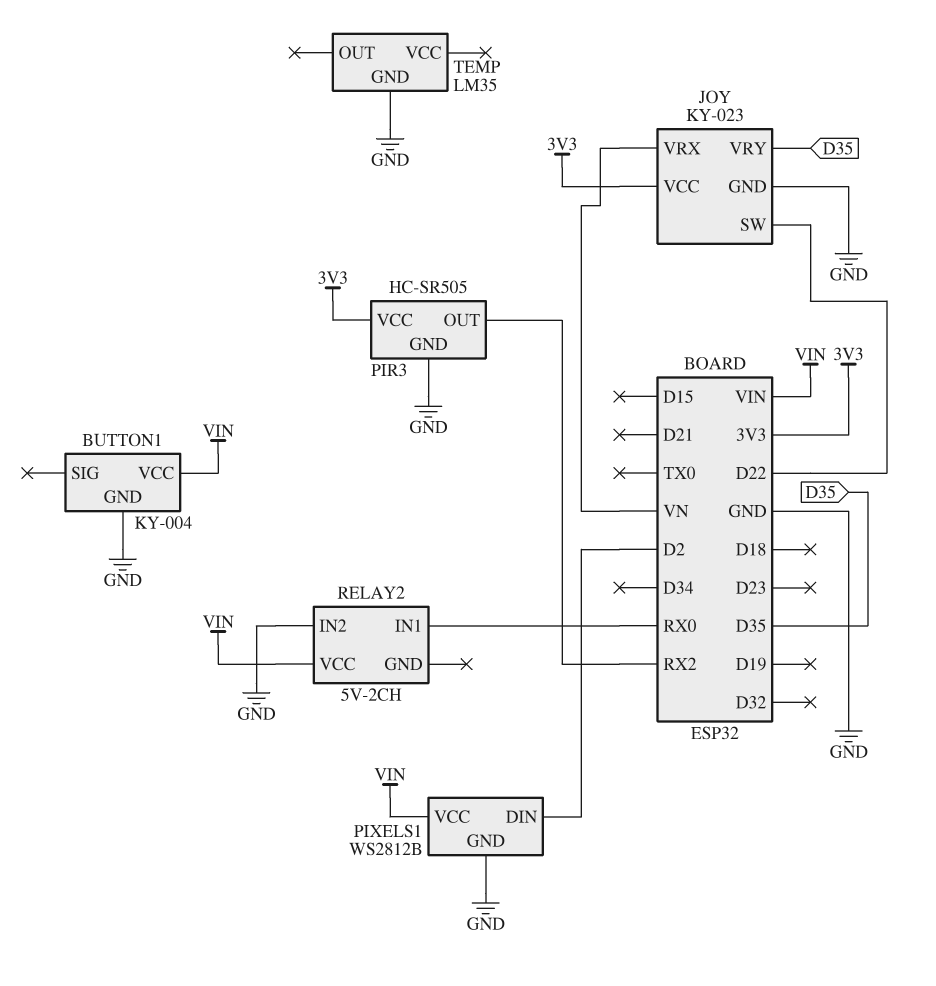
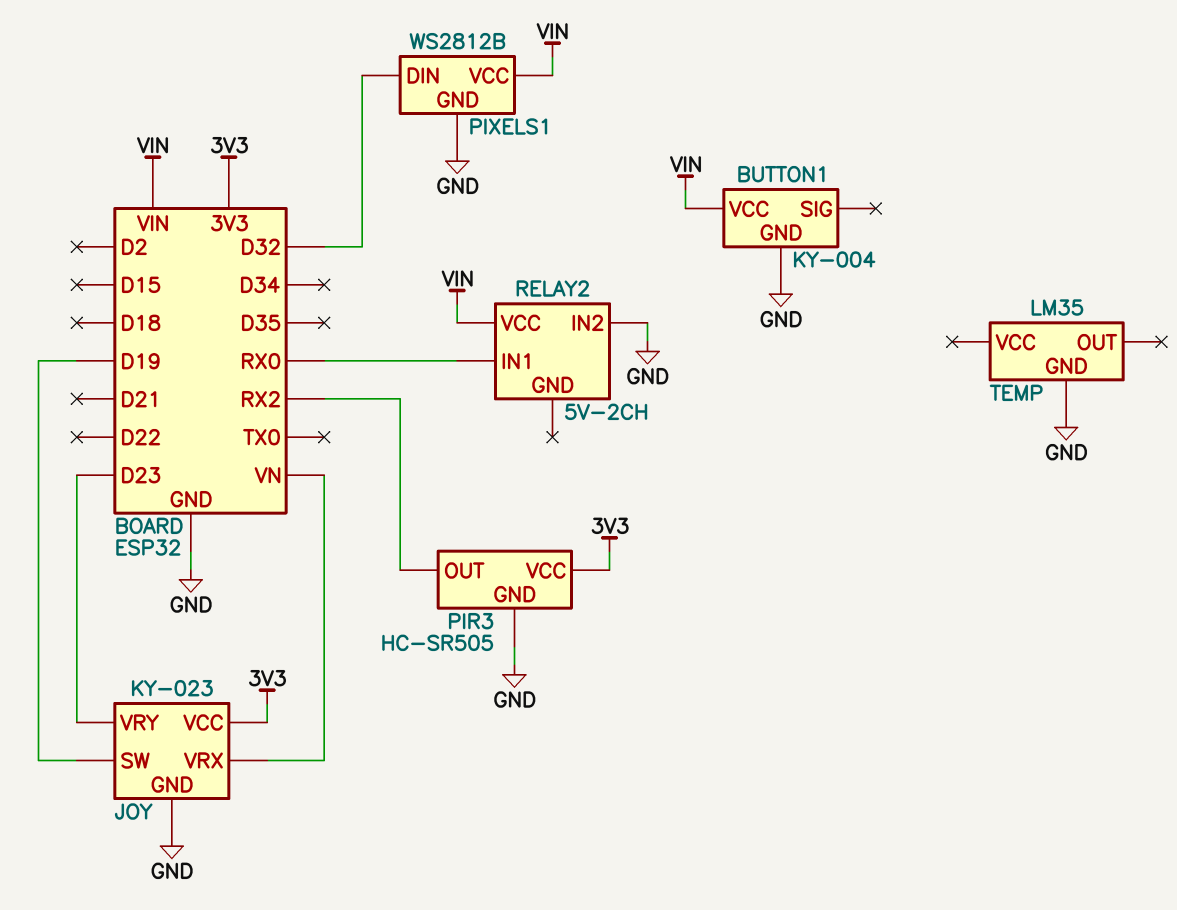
JOY pin SW: D22 -> D19
JOY pin VRY: D35 -> D23
PIXELS1 pin DIN: D2 -> D32

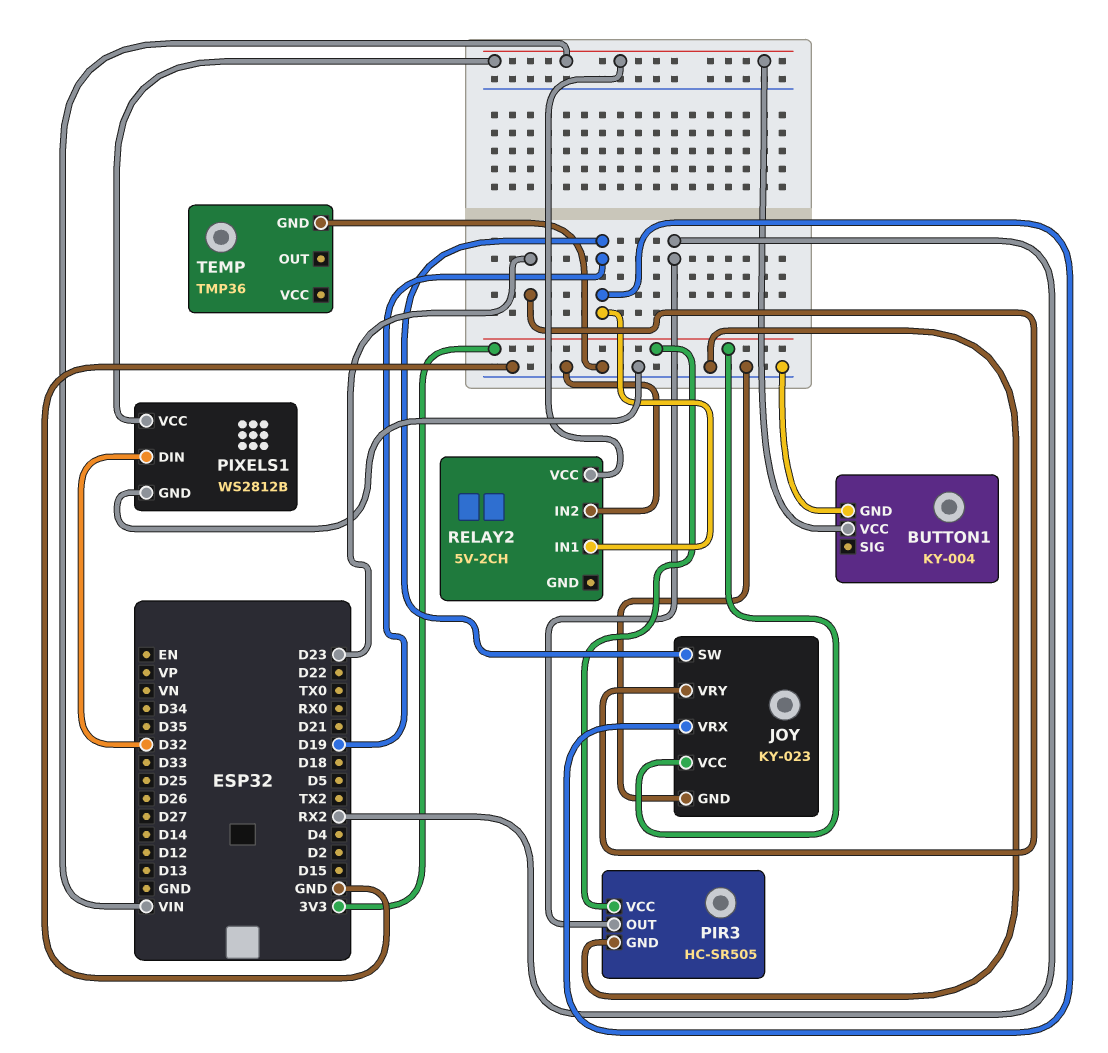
JOY pin VRX: VN -> D19
RELAY2 pin IN1: RX0 -> D19
TEMP: LM35 -> TMP36

